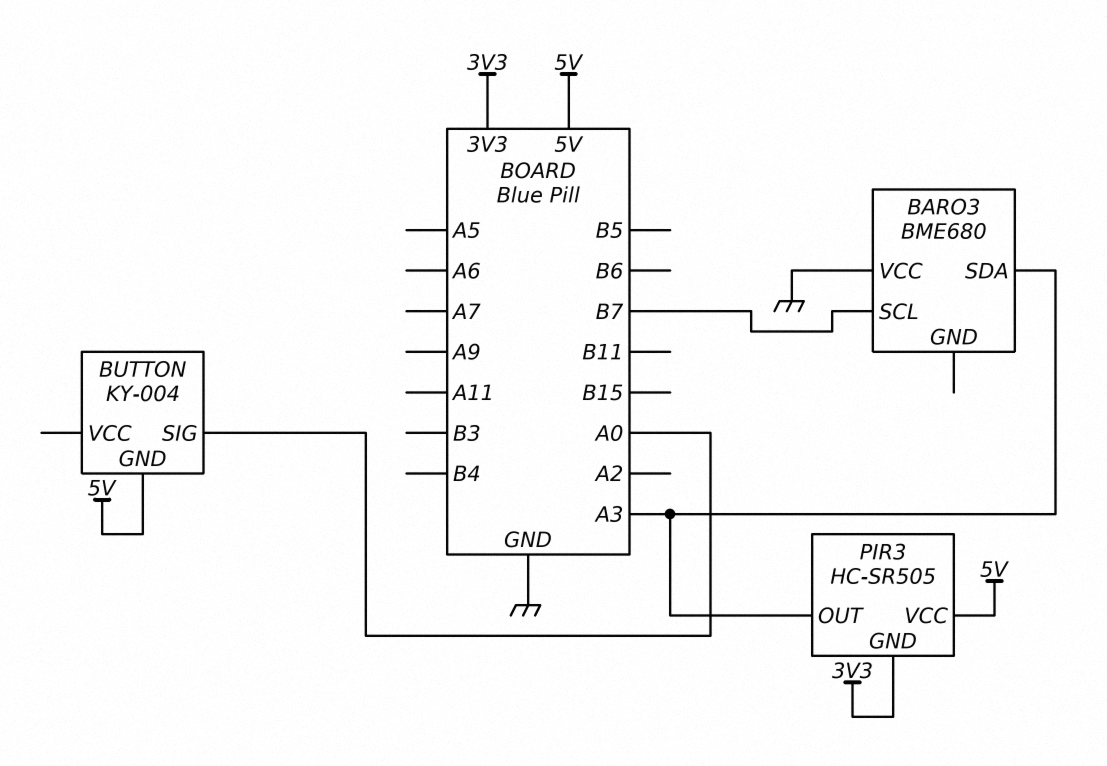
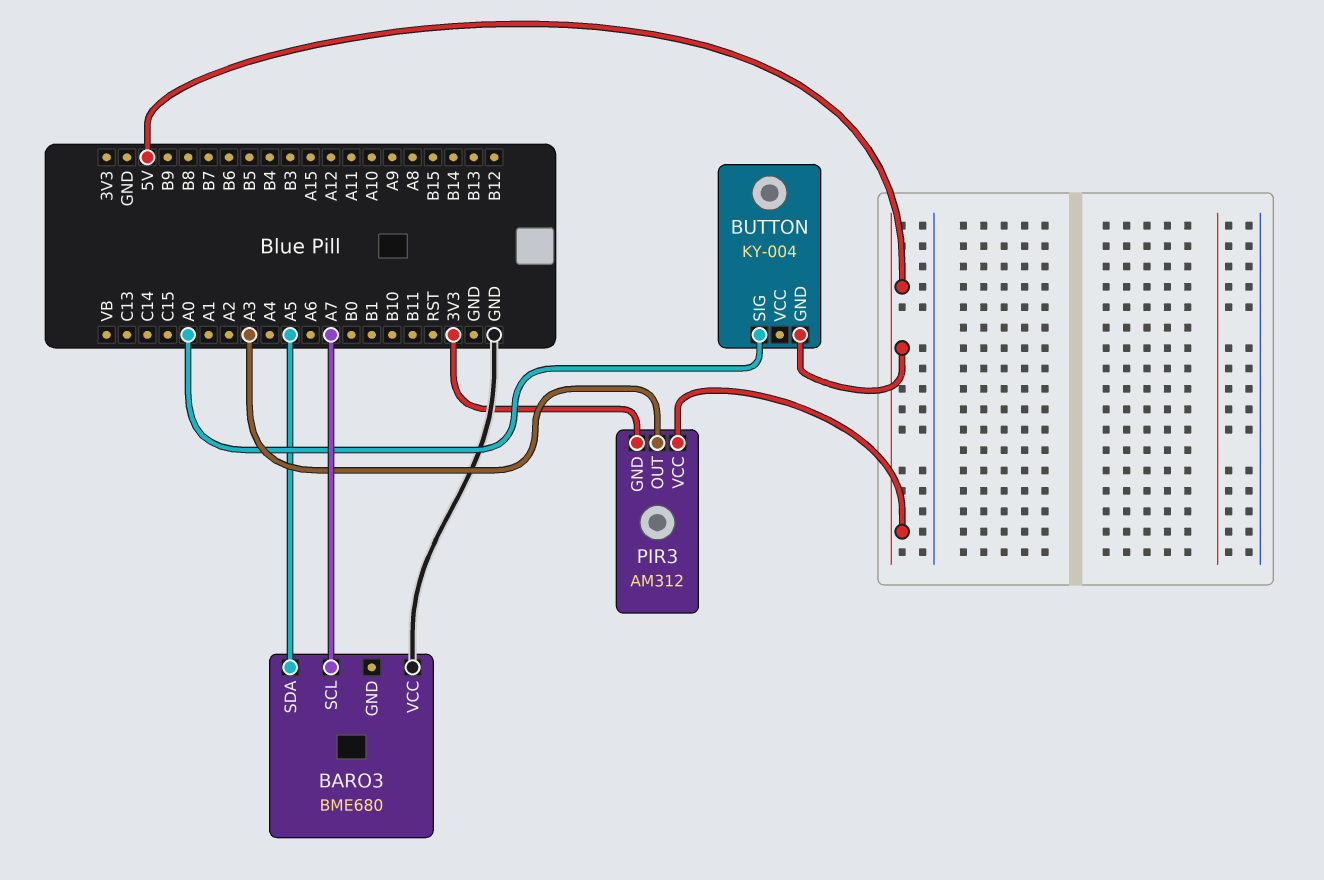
BARO3 pin SCL: B7 -> A7
BARO3 pin SDA: A3 -> A5
PIR3: HC-SR505 -> AM312

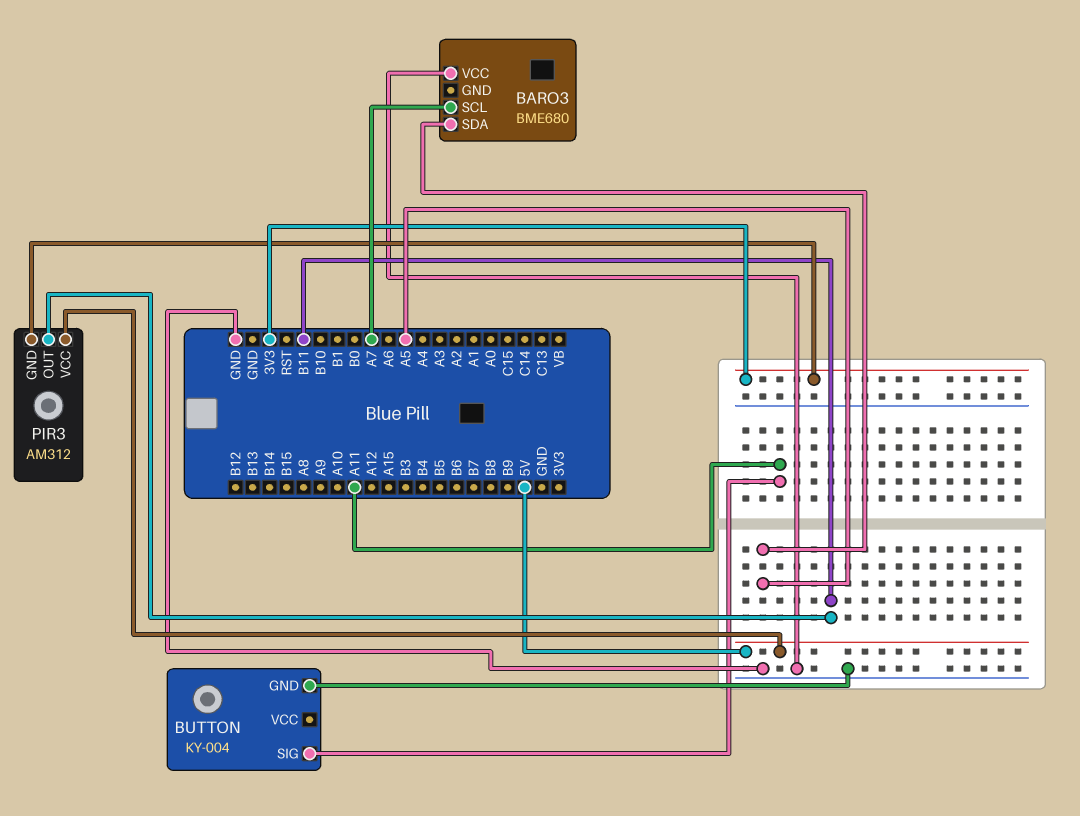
BUTTON pin GND: 5V -> GND
BUTTON pin SIG: A0 -> A11
PIR3 pin OUT: A3 -> B11

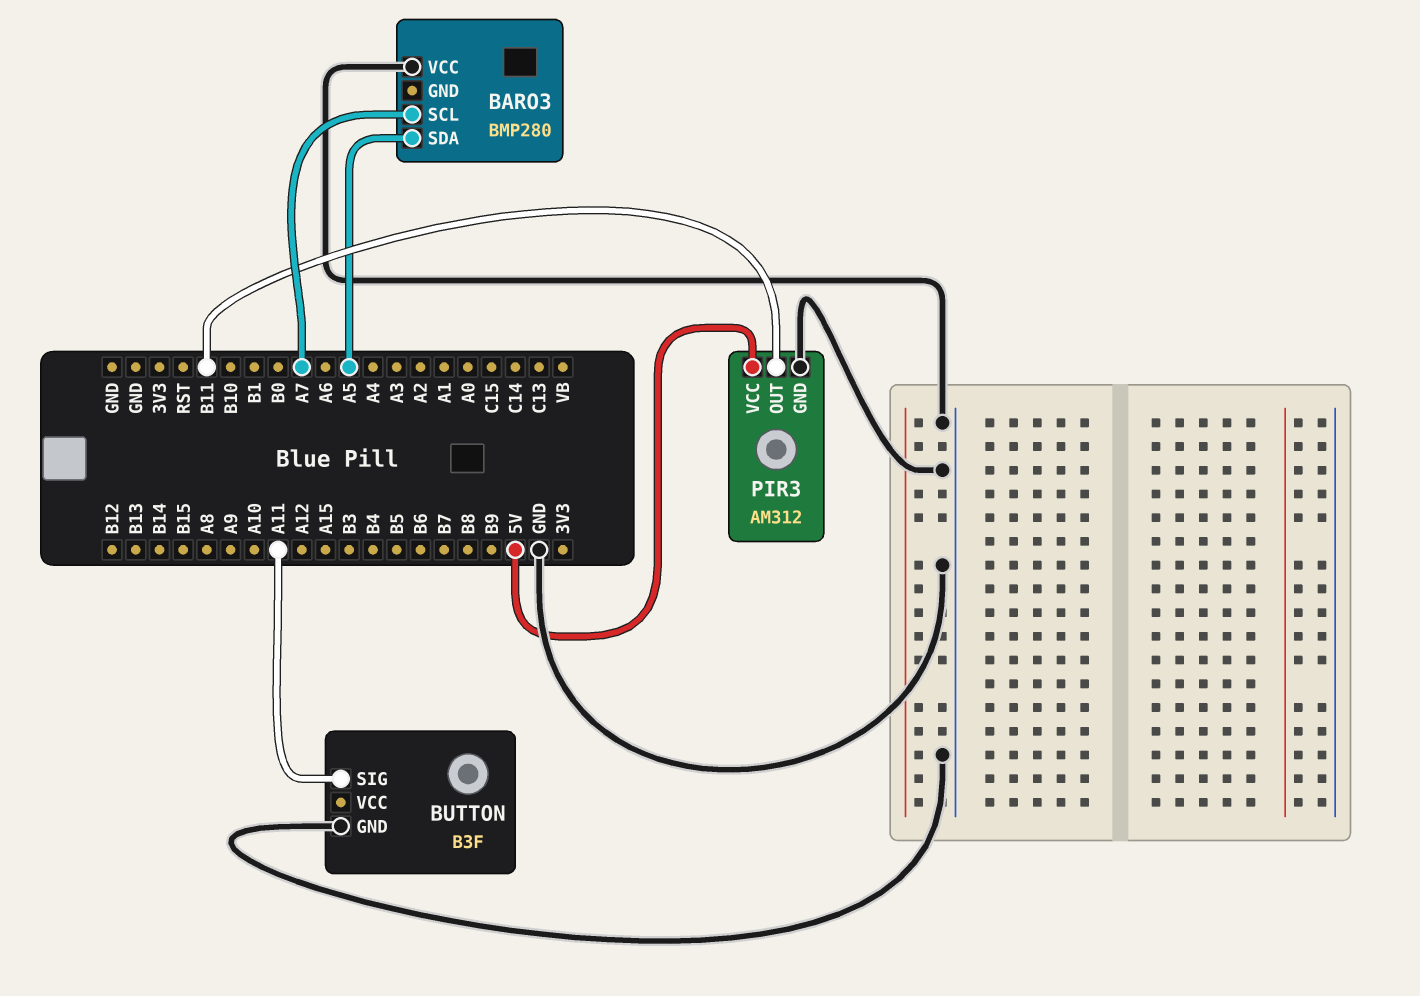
BARO3: BME680 -> BMP280
BUTTON: KY-004 -> B3F
PIR3 pin GND: 3V3 -> GND

